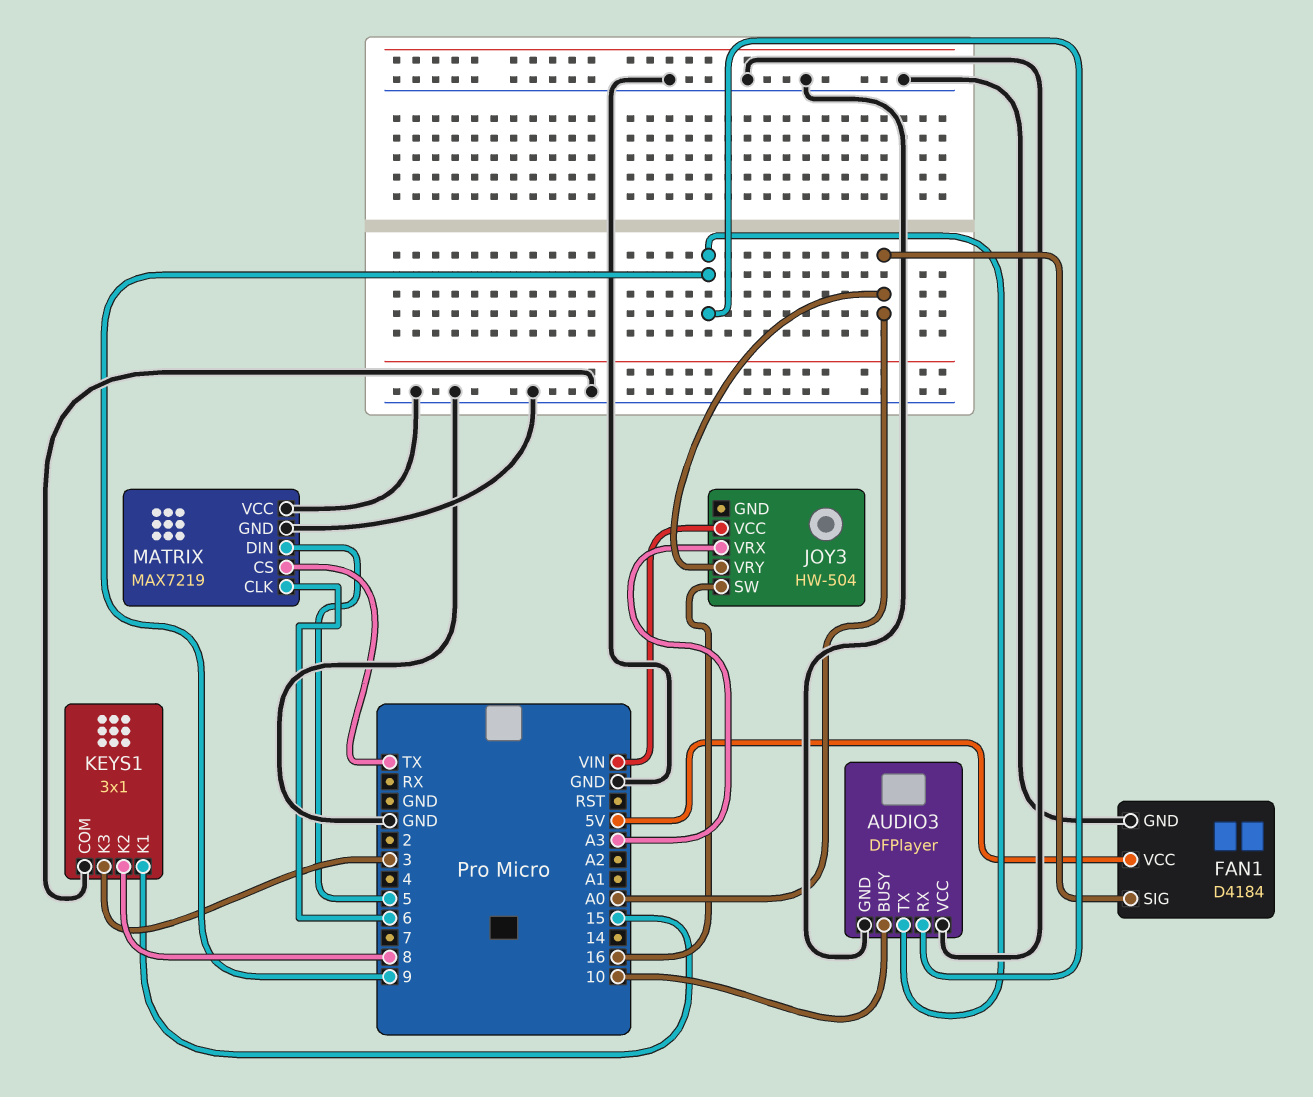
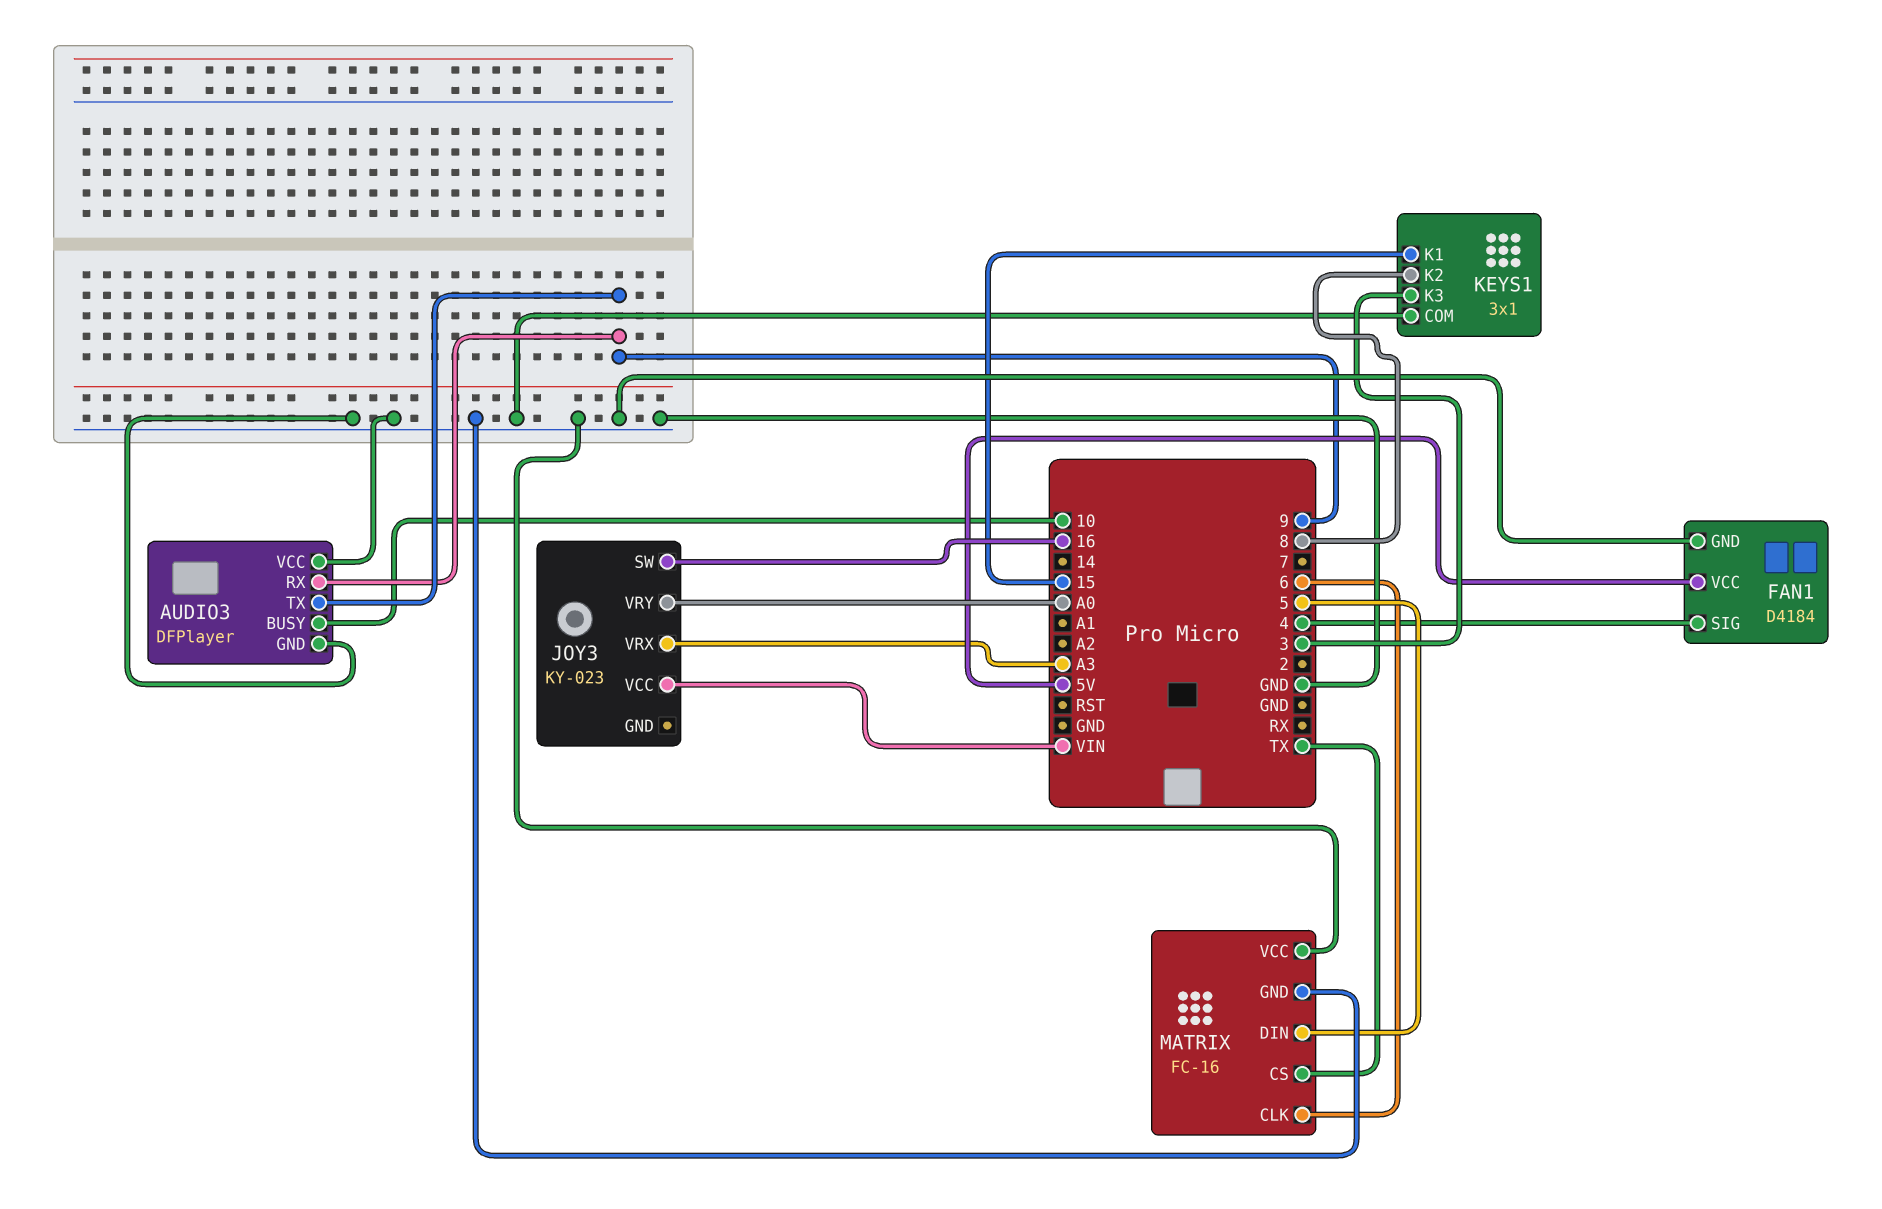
FAN1 pin SIG: A0 -> 4
JOY3: HW-504 -> KY-023
MATRIX: MAX7219 -> FC-16

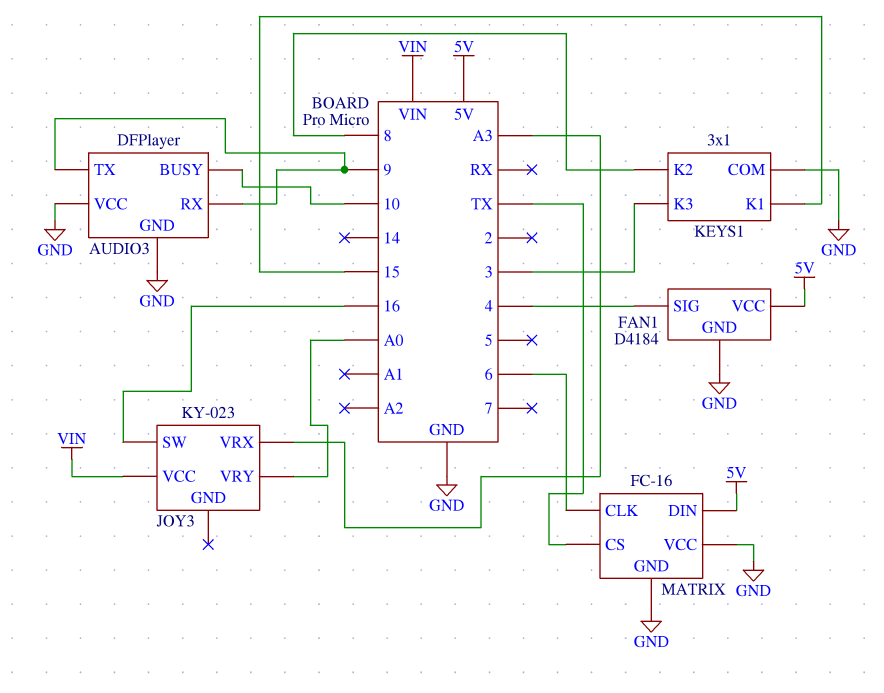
MATRIX pin DIN: 5 -> 5V

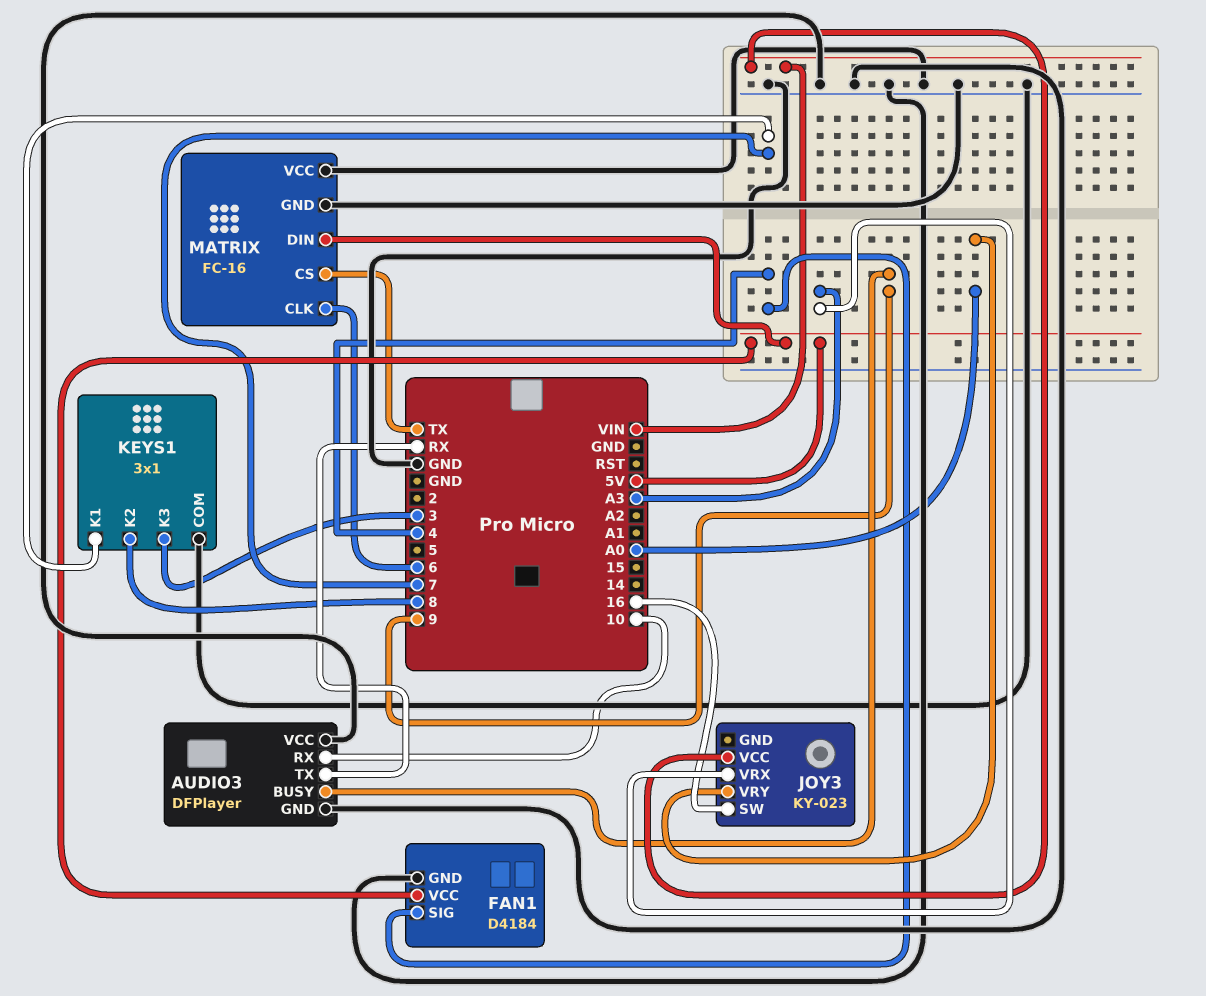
AUDIO3 pin BUSY: 10 -> 9
AUDIO3 pin RX: 9 -> 10
AUDIO3 pin TX: 9 -> RX
KEYS1 pin K1: 15 -> 7

